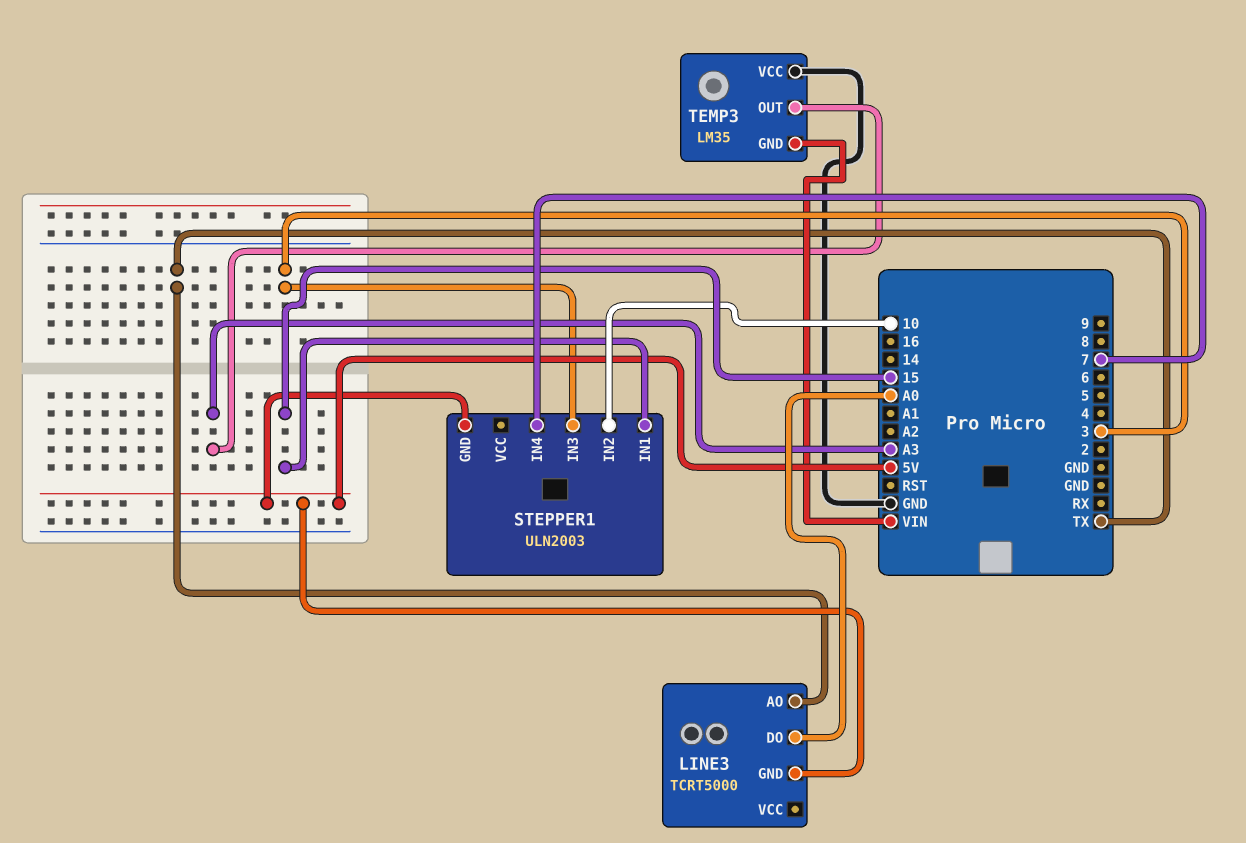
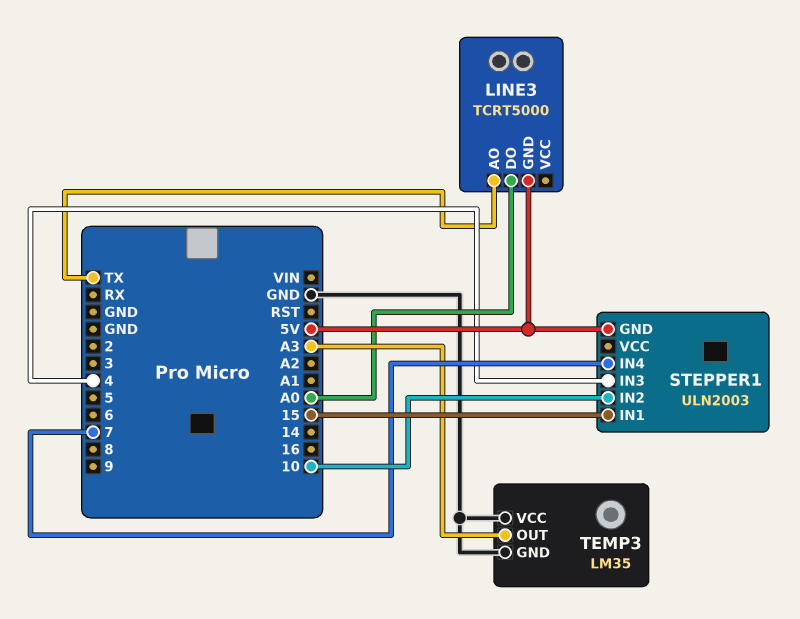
STEPPER1 pin IN3: 3 -> 4
TEMP3 pin GND: VIN -> GND

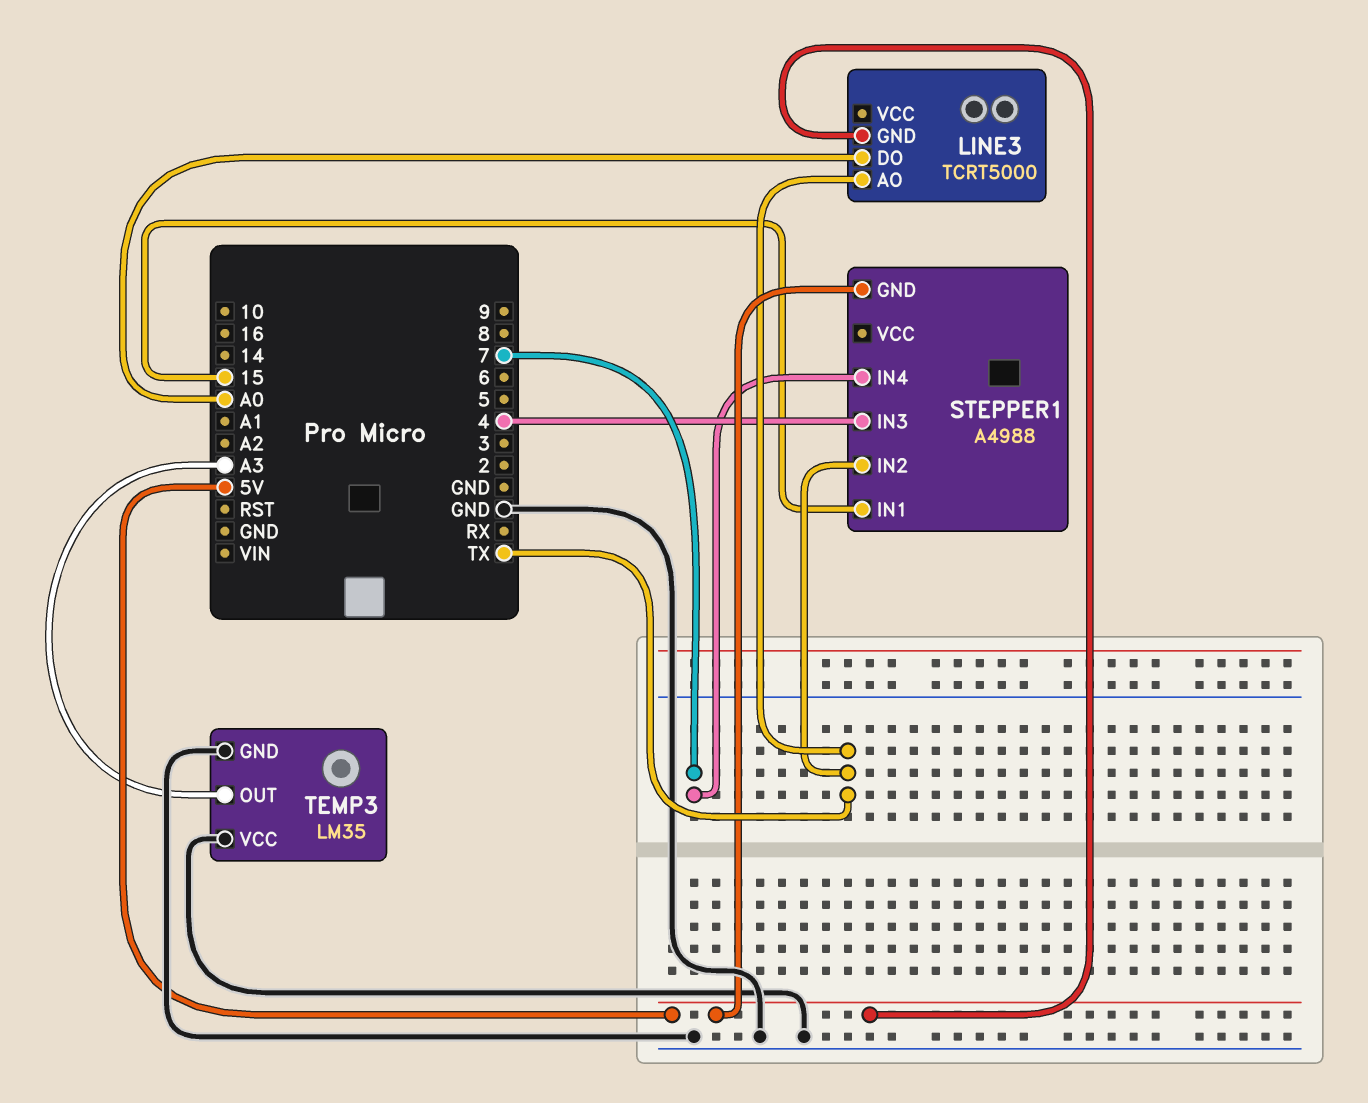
STEPPER1: ULN2003 -> A4988
STEPPER1 pin IN2: 10 -> TX

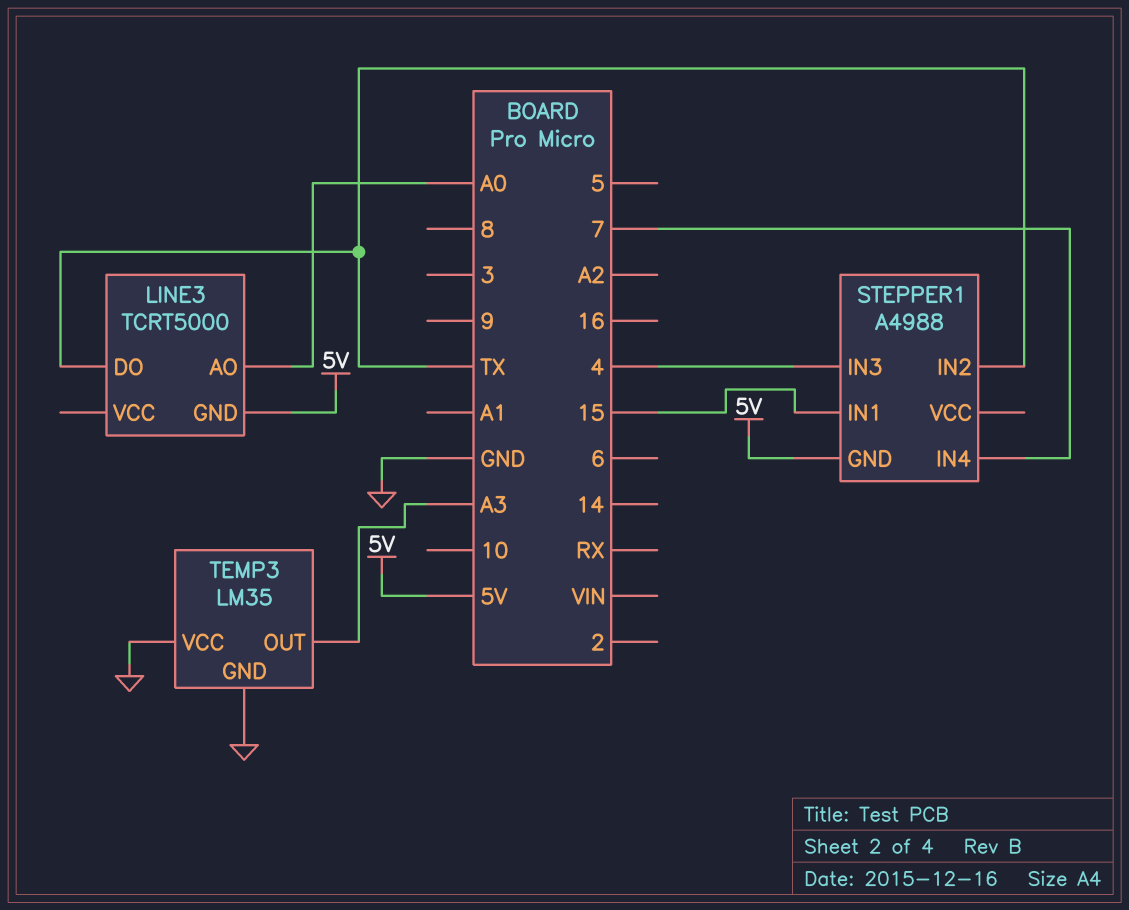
LINE3 pin AO: TX -> A0
LINE3 pin DO: A0 -> TX

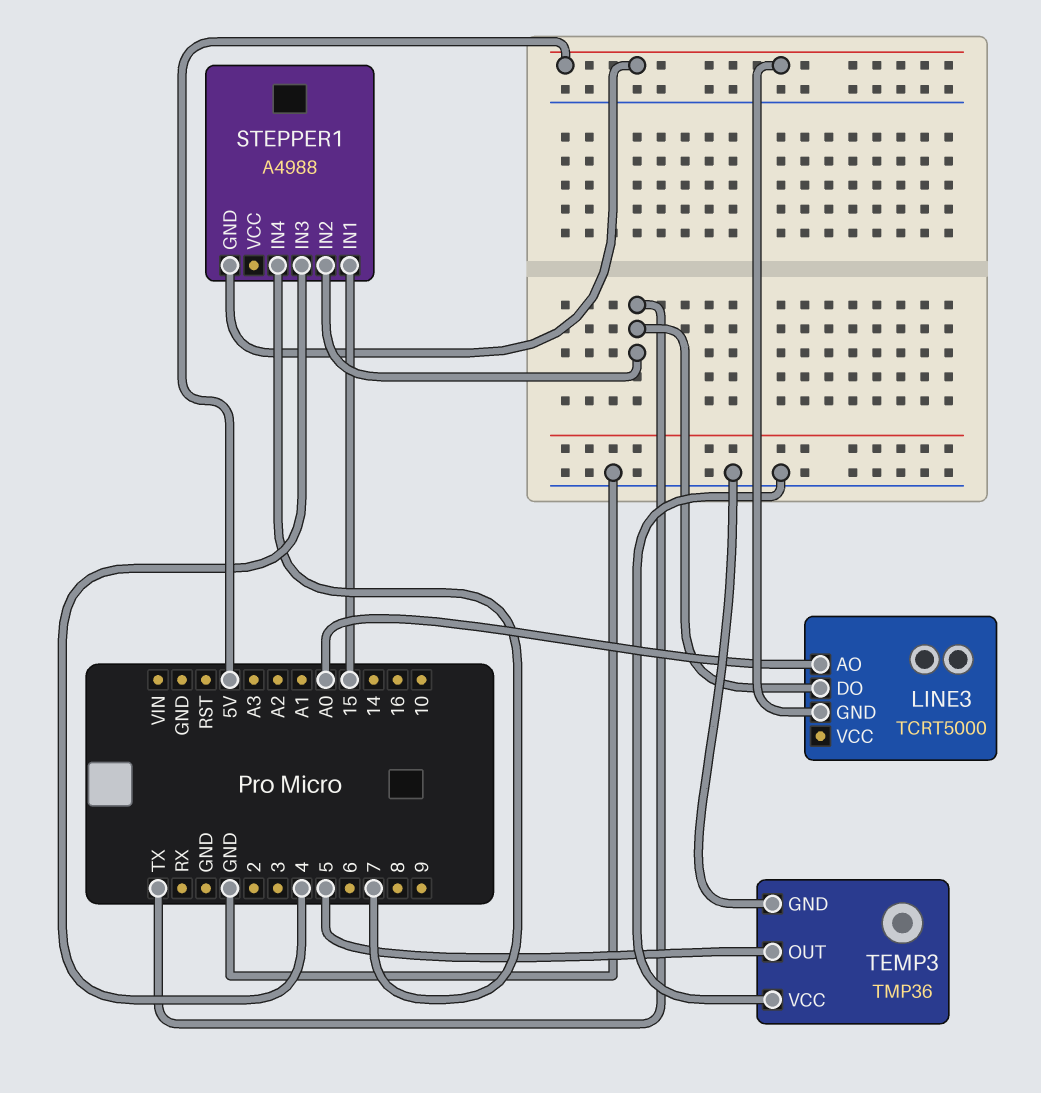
TEMP3: LM35 -> TMP36
TEMP3 pin OUT: A3 -> 5

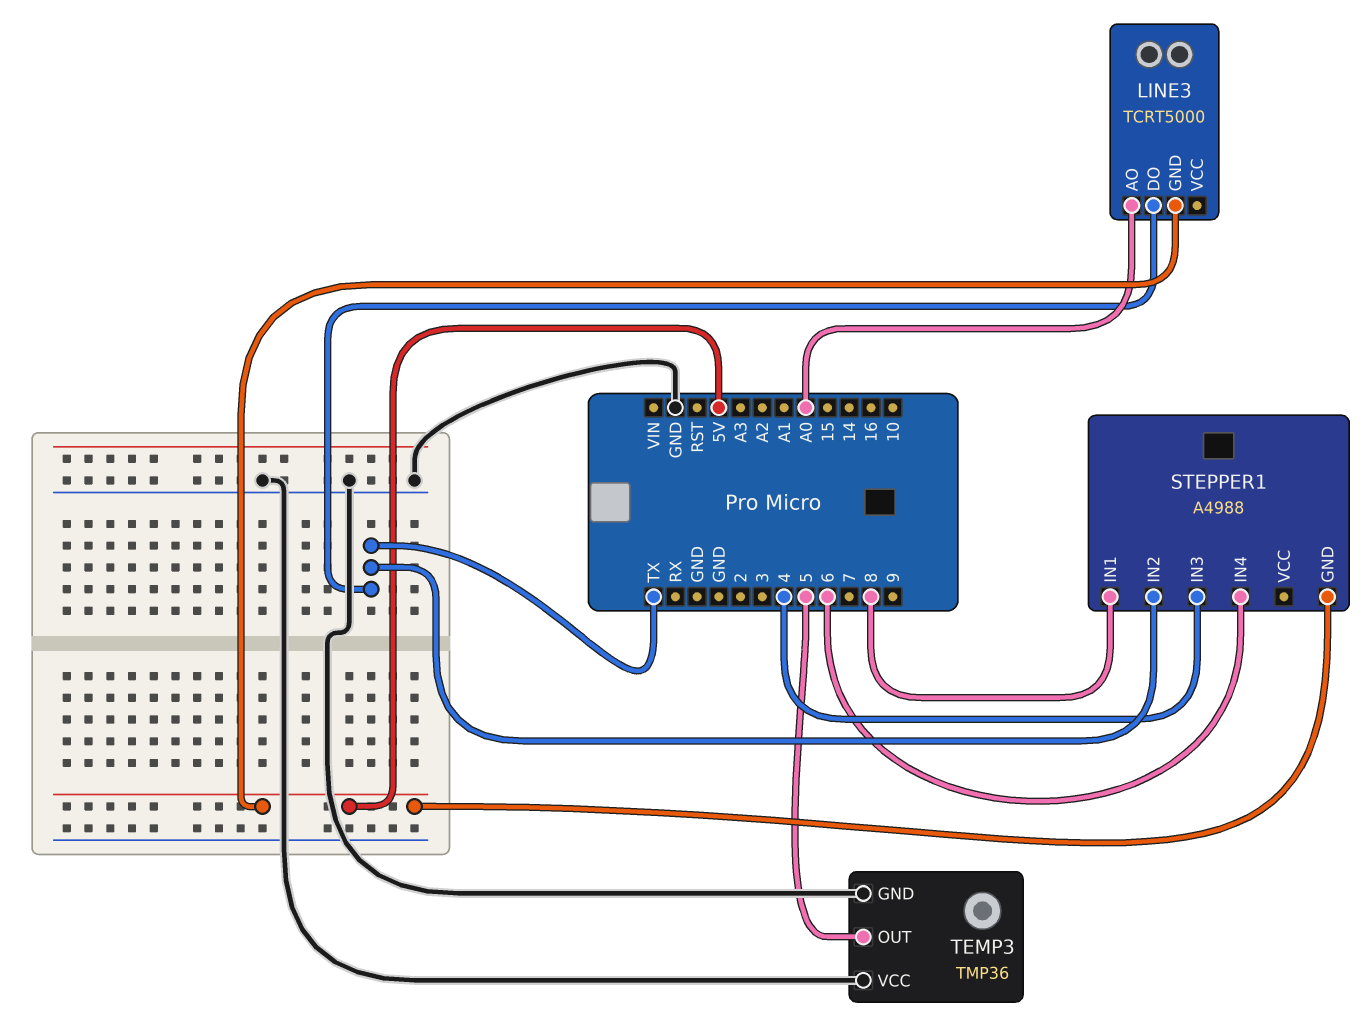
STEPPER1 pin IN1: 15 -> 8
STEPPER1 pin IN4: 7 -> 6

